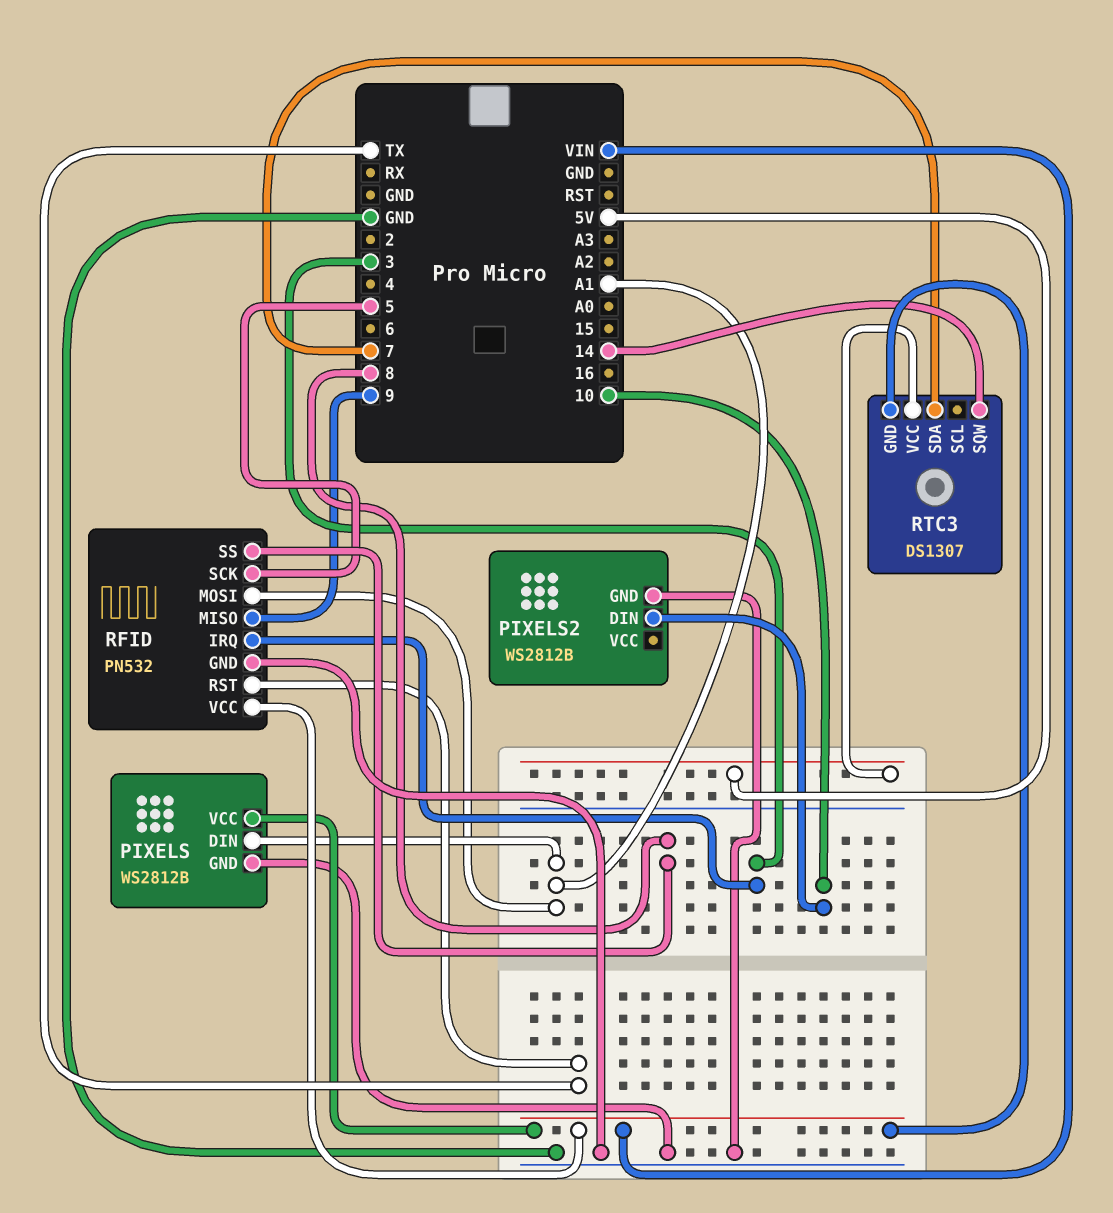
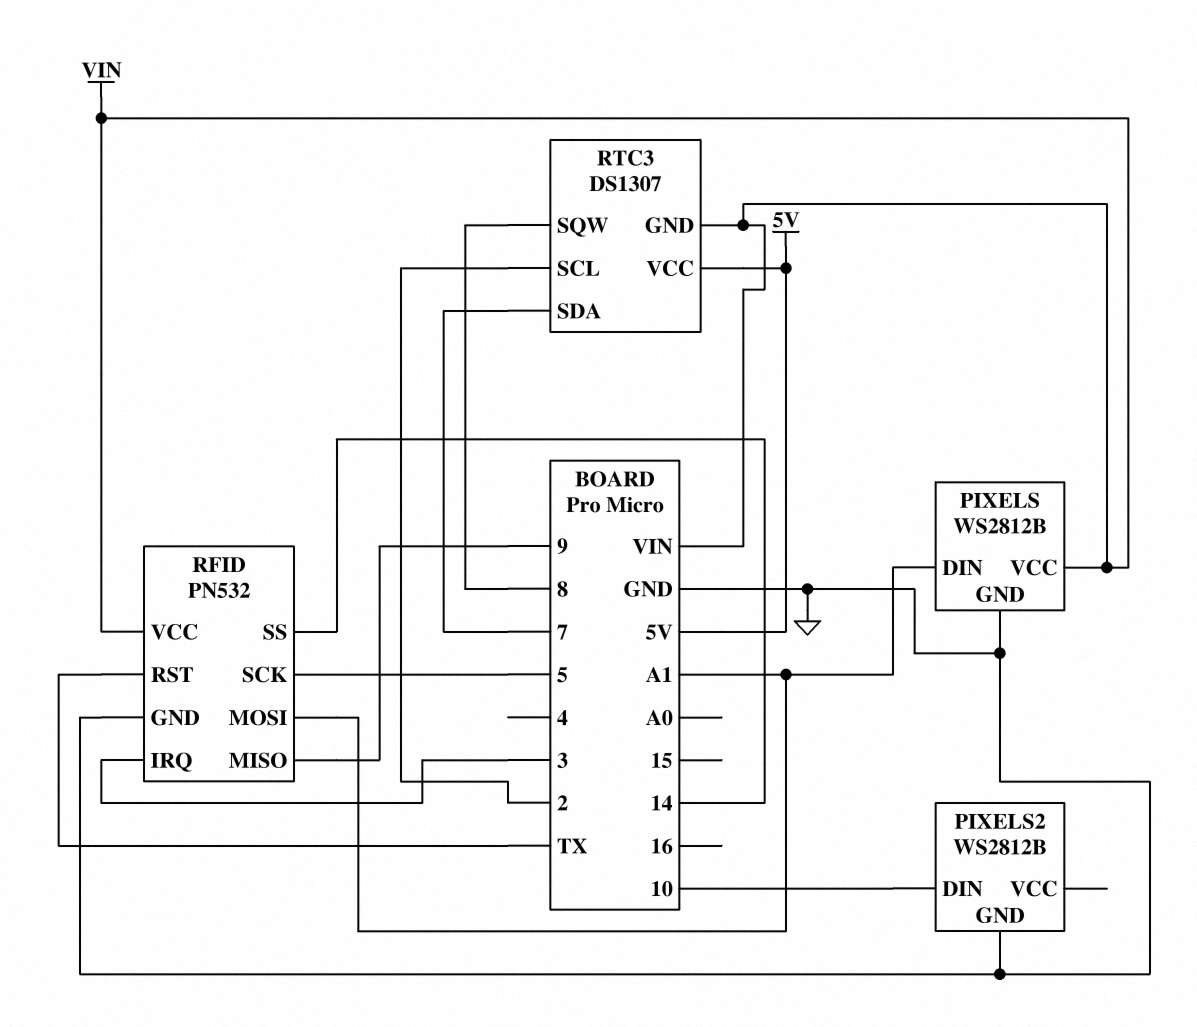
RFID pin SS: 8 -> 14
RTC3 pin SCL: none -> 2
RTC3 pin SQW: 14 -> 8

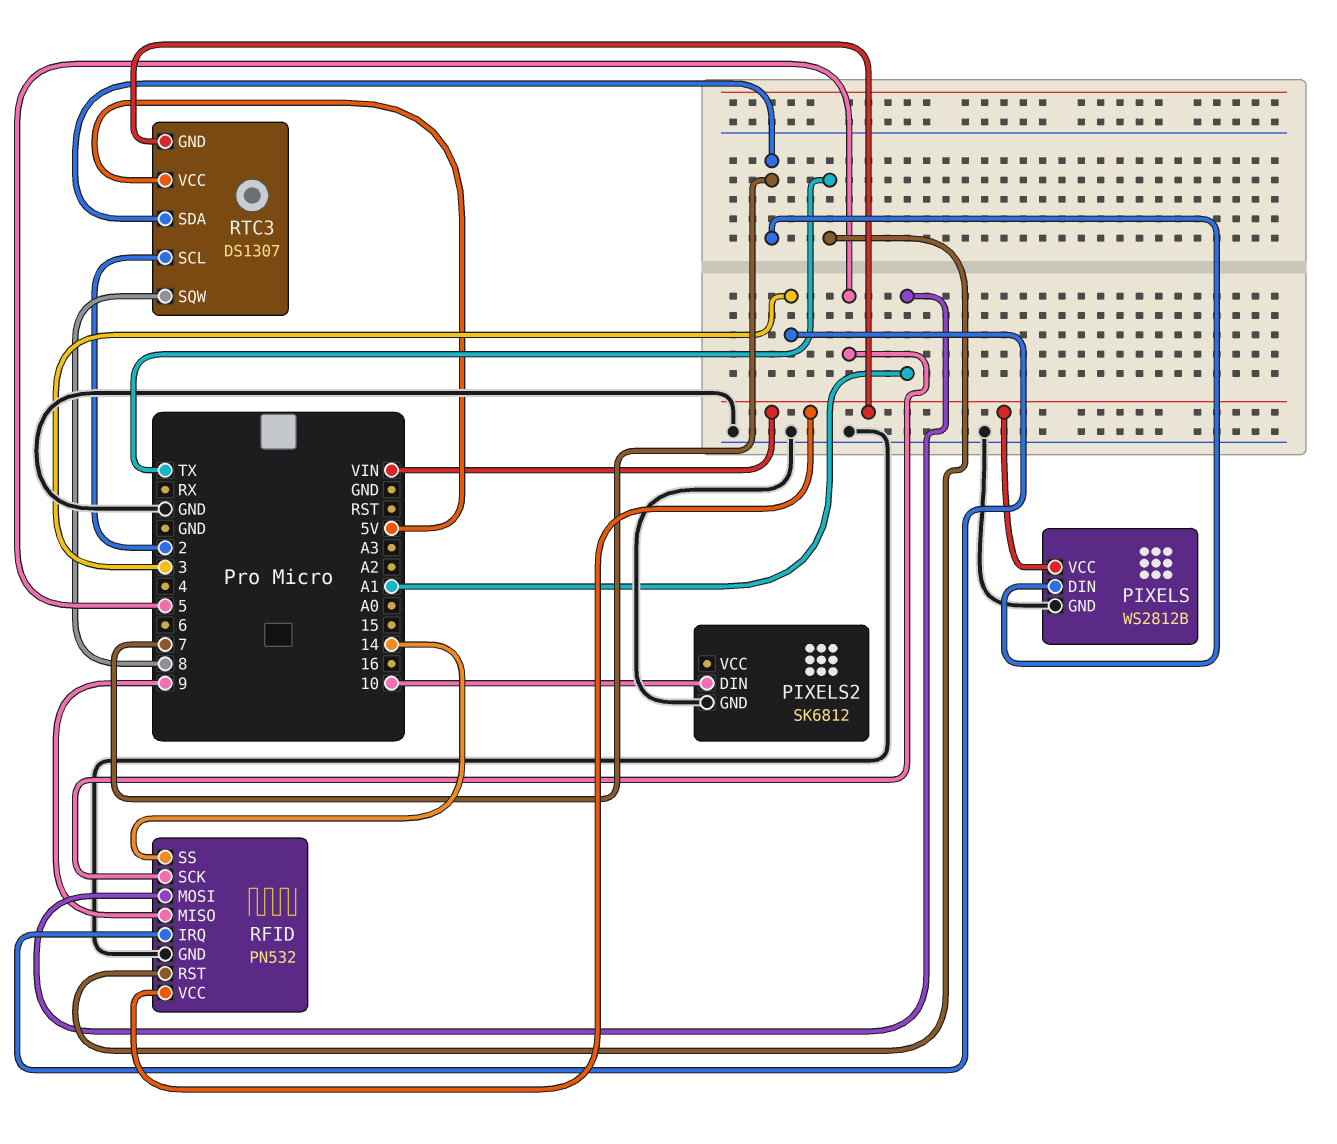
PIXELS pin DIN: A1 -> 7
PIXELS2: WS2812B -> SK6812

